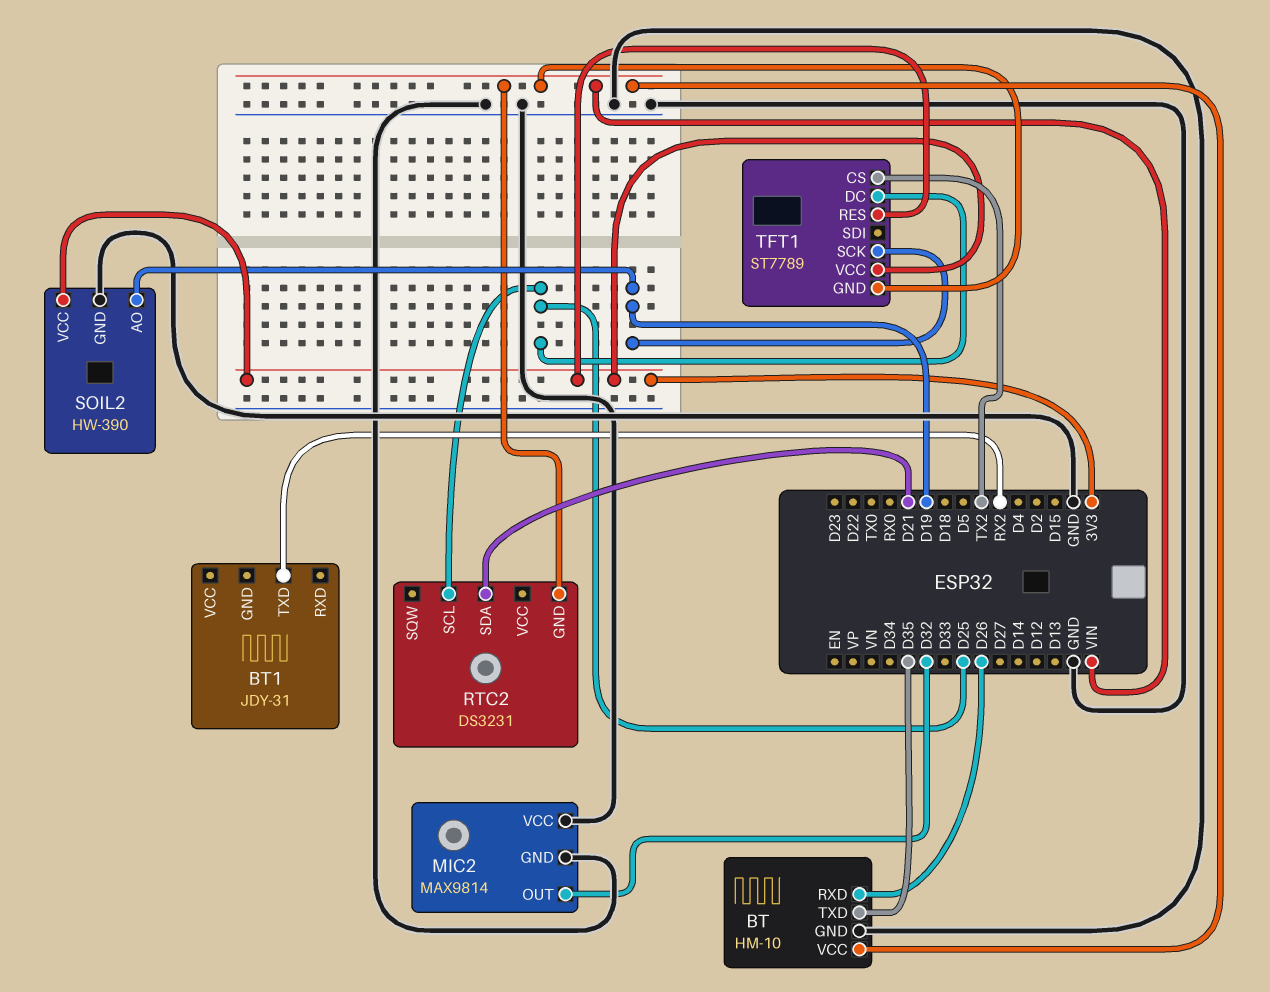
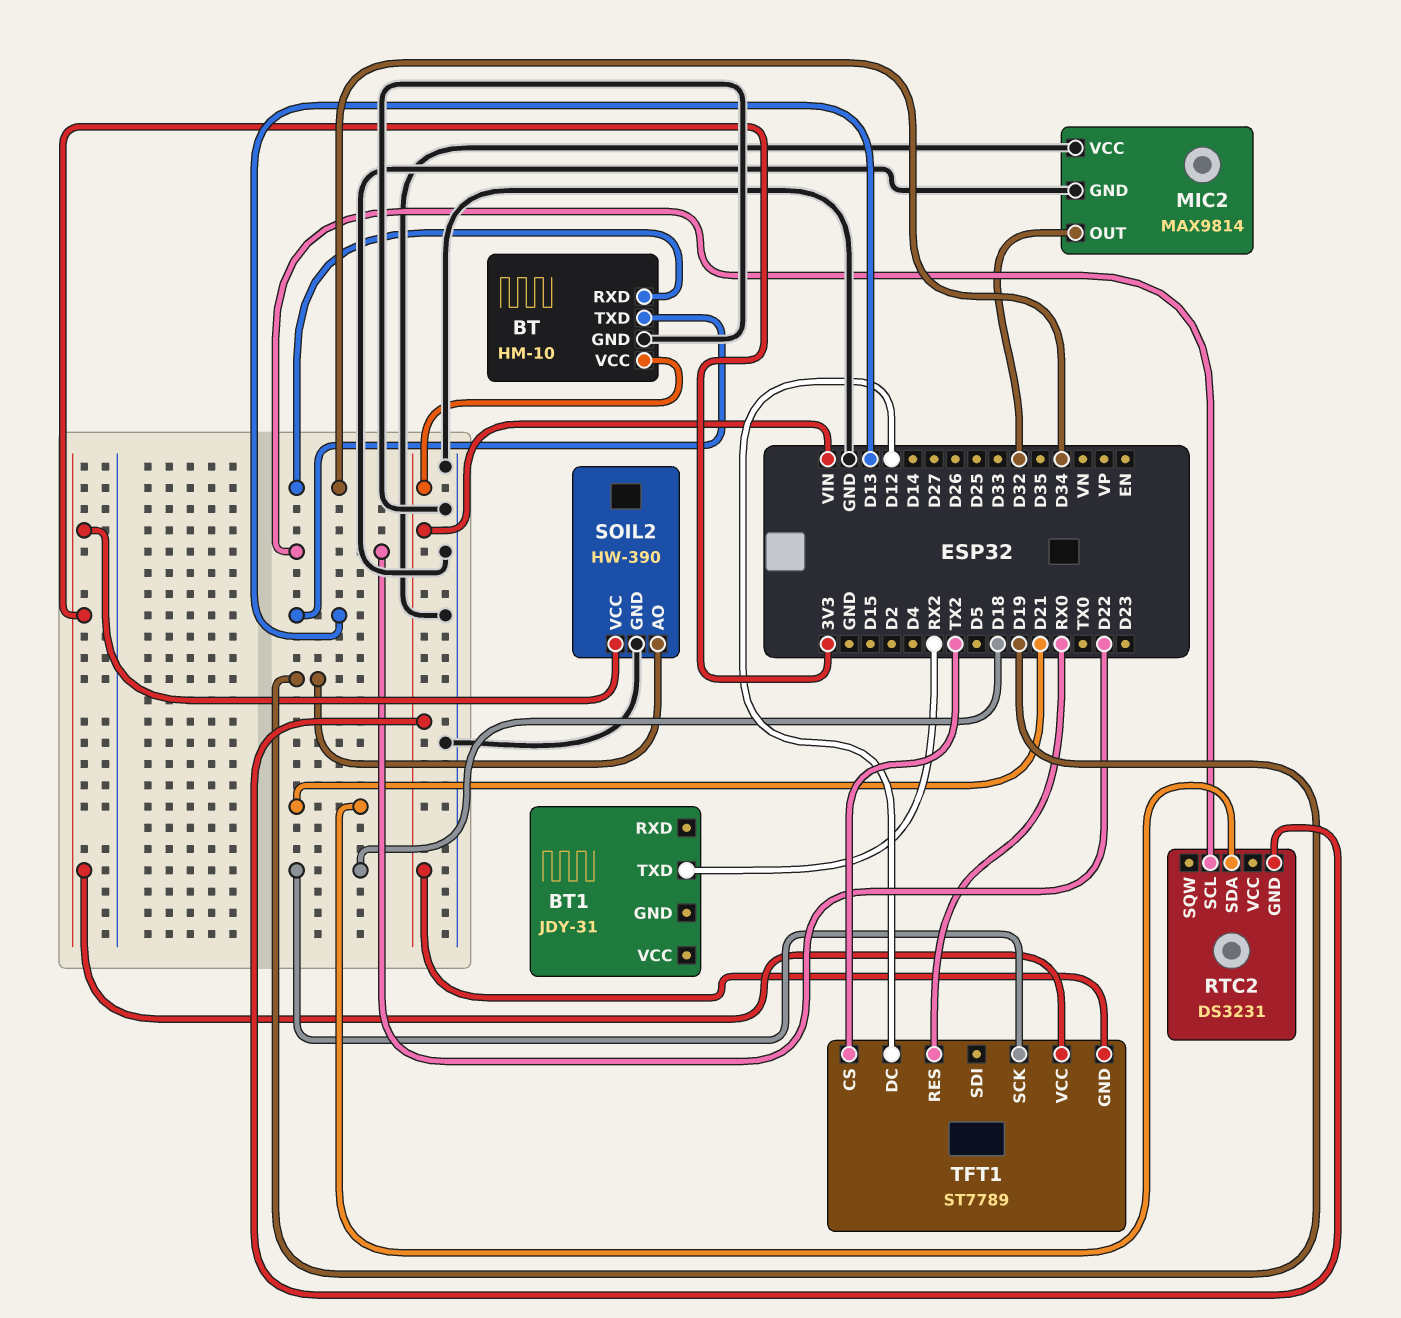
BT pin RXD: D26 -> D34
BT pin TXD: D35 -> D13
RTC2 pin SCL: D25 -> D22
TFT1 pin DC: D25 -> D12
TFT1 pin RES: 3V3 -> RX0
TFT1 pin SCK: D19 -> D18

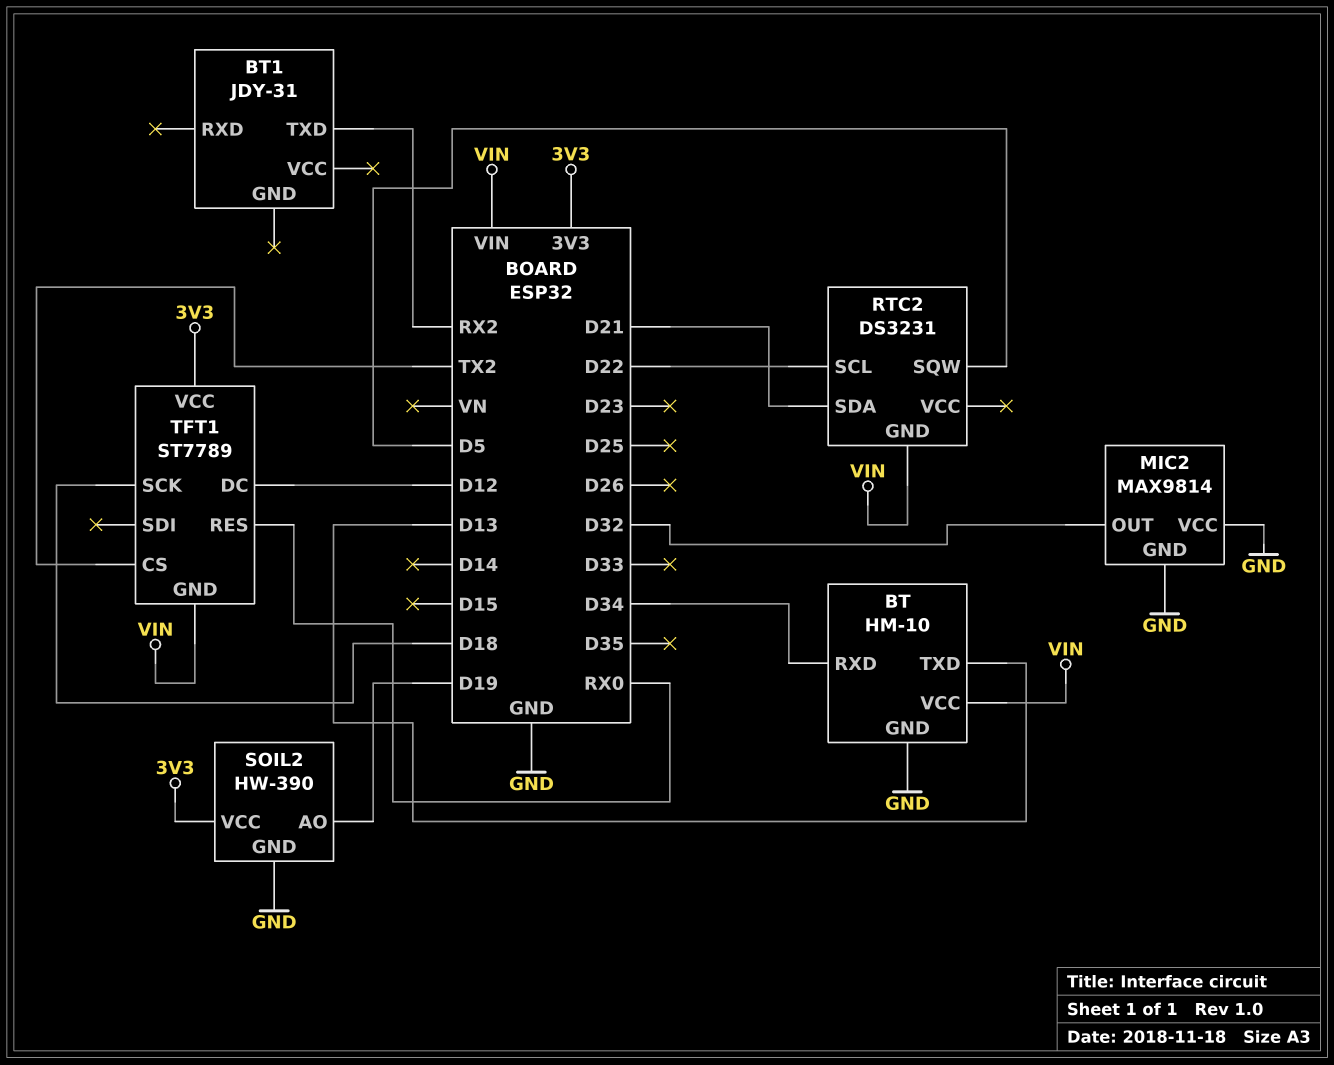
RTC2 pin SQW: none -> D5

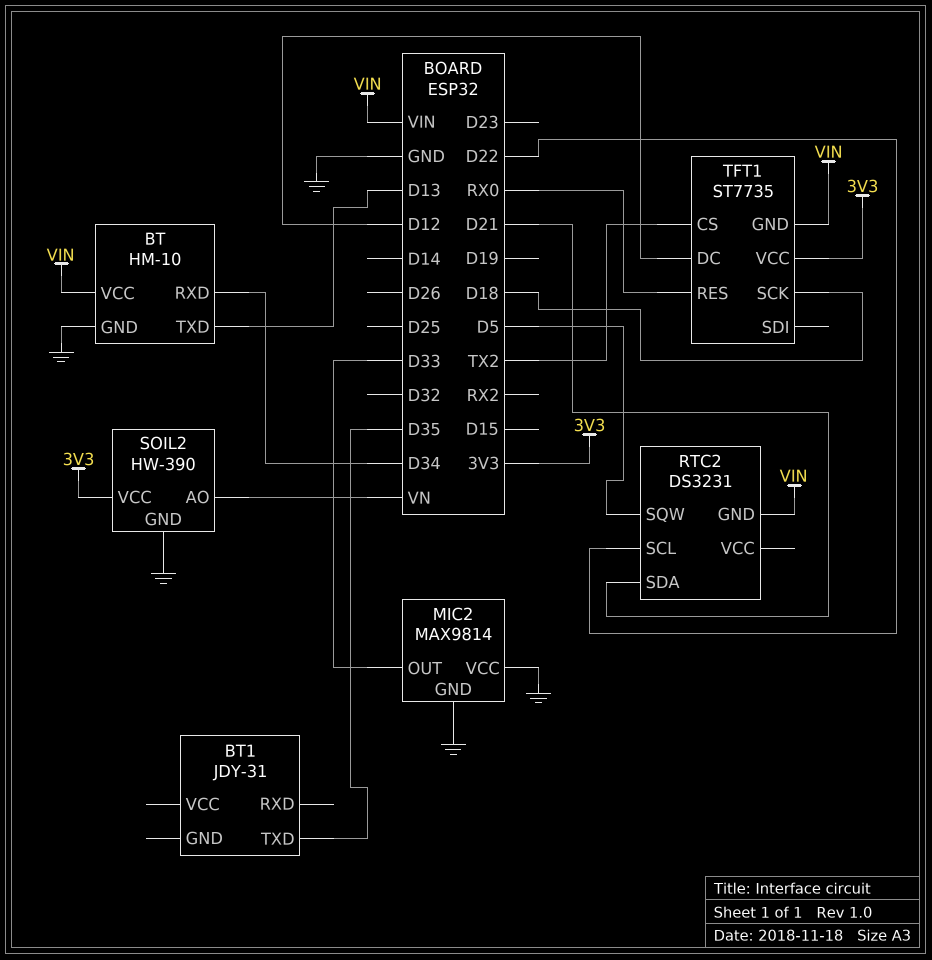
BT1 pin TXD: RX2 -> D35
MIC2 pin OUT: D32 -> D33
SOIL2 pin AO: D19 -> VN
TFT1: ST7789 -> ST7735

